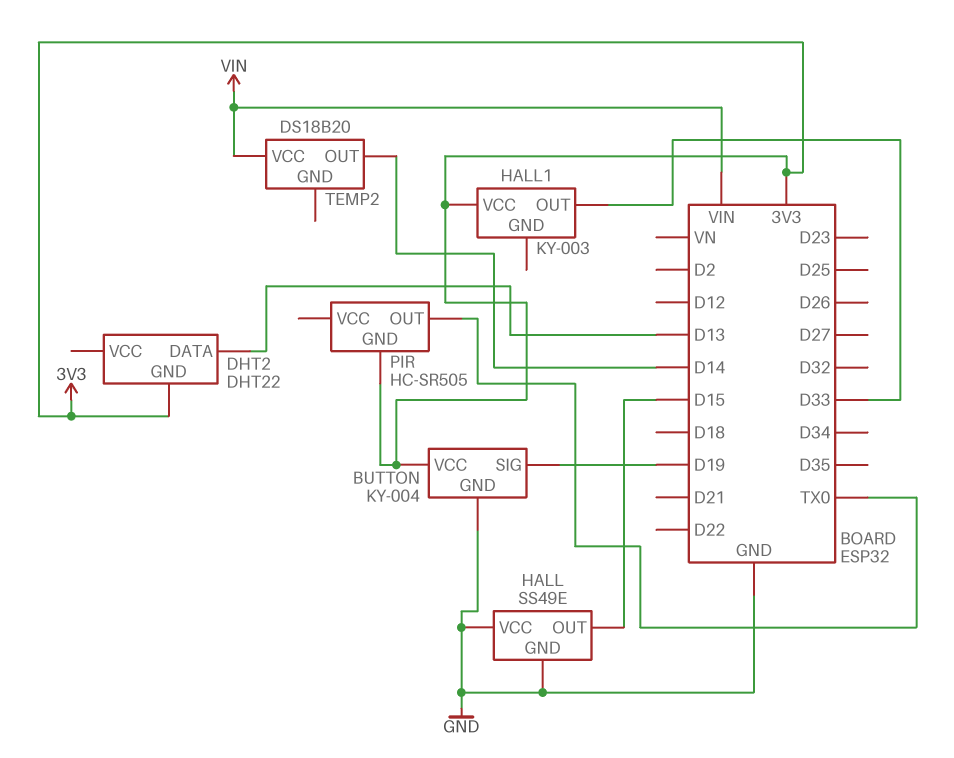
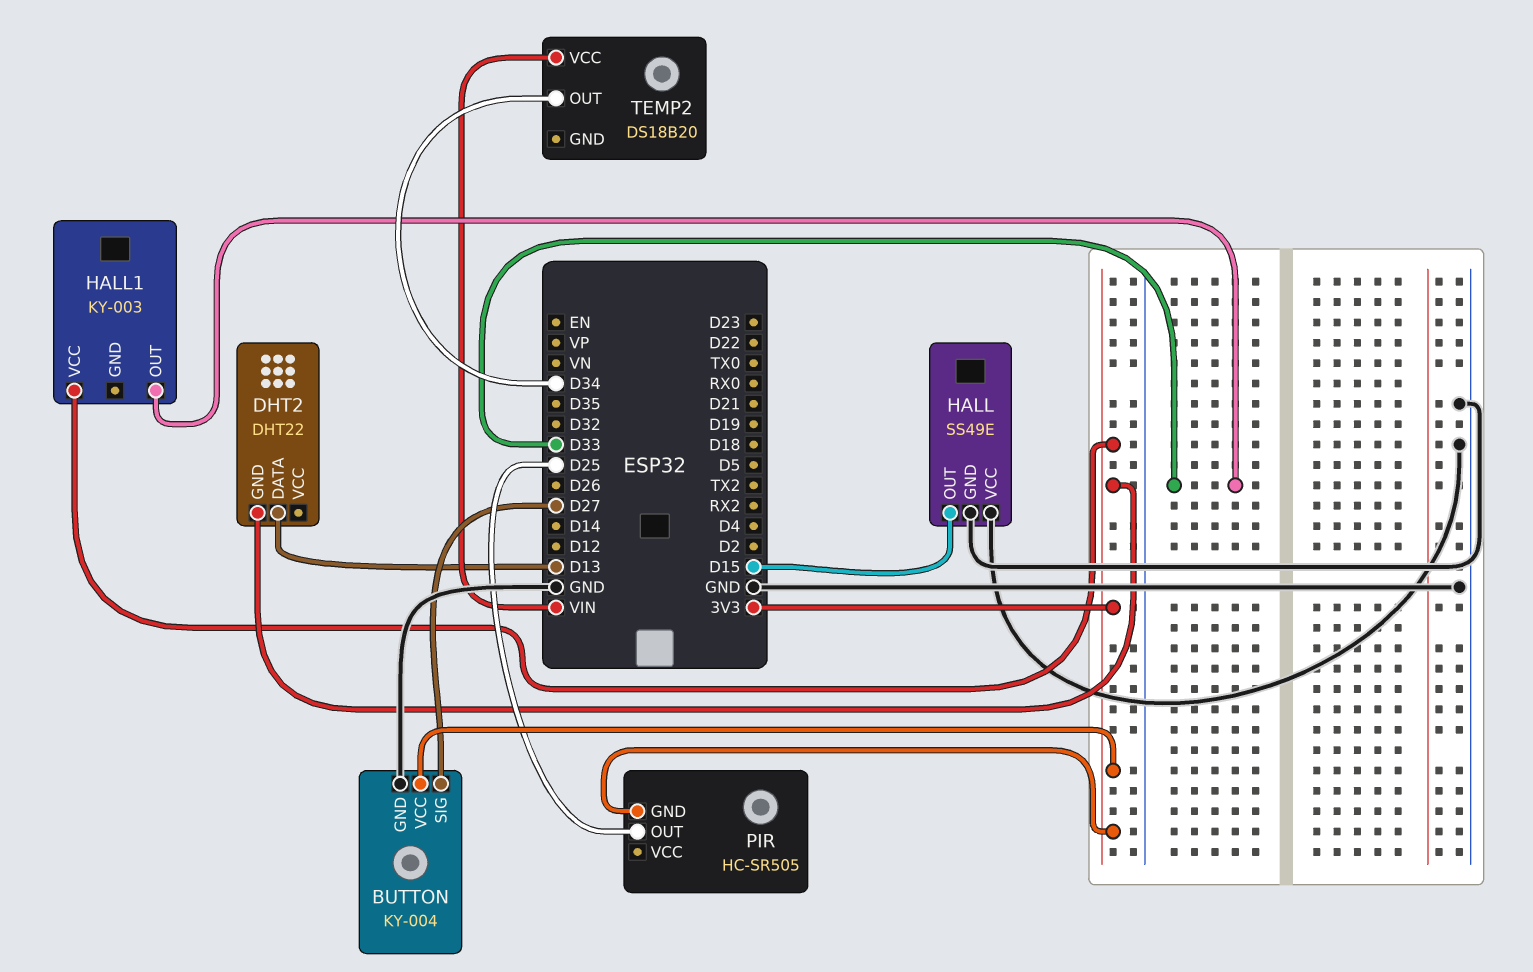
BUTTON pin SIG: D19 -> D27
PIR pin OUT: TX0 -> D25
TEMP2 pin OUT: D14 -> D34

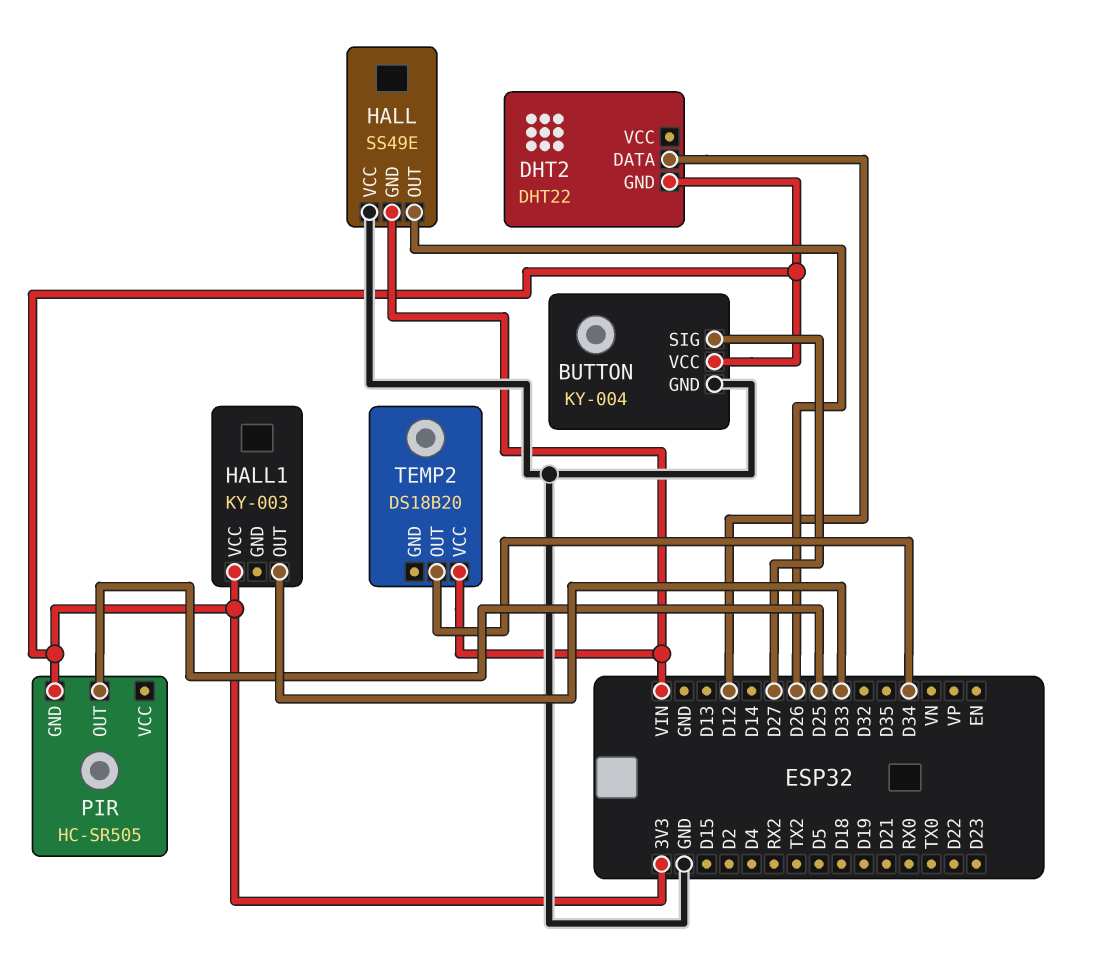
DHT2 pin DATA: D13 -> D12
HALL pin GND: GND -> VIN
HALL pin OUT: D15 -> D26

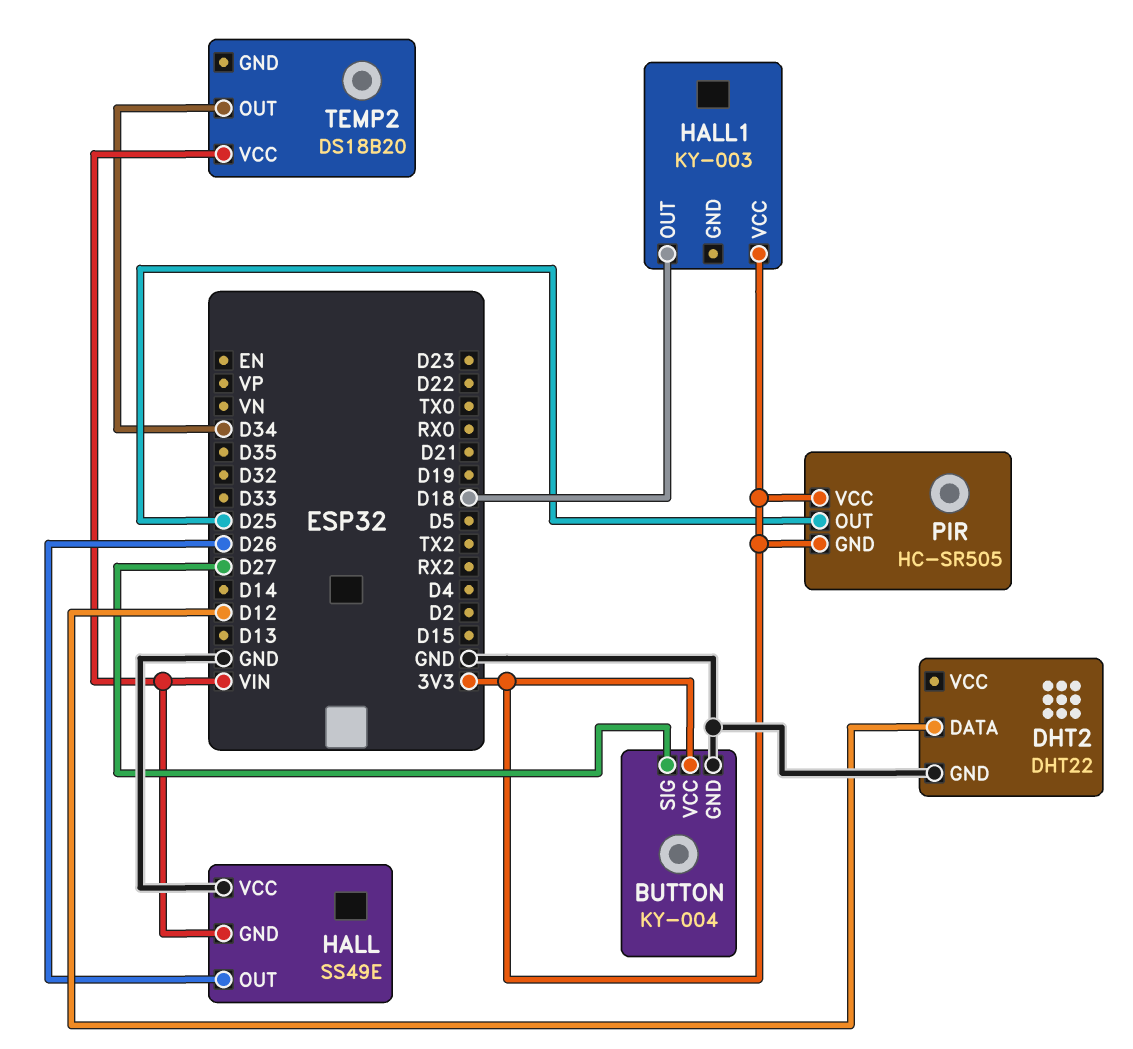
DHT2 pin GND: 3V3 -> GND
HALL1 pin OUT: D33 -> D18
PIR pin VCC: none -> 3V3

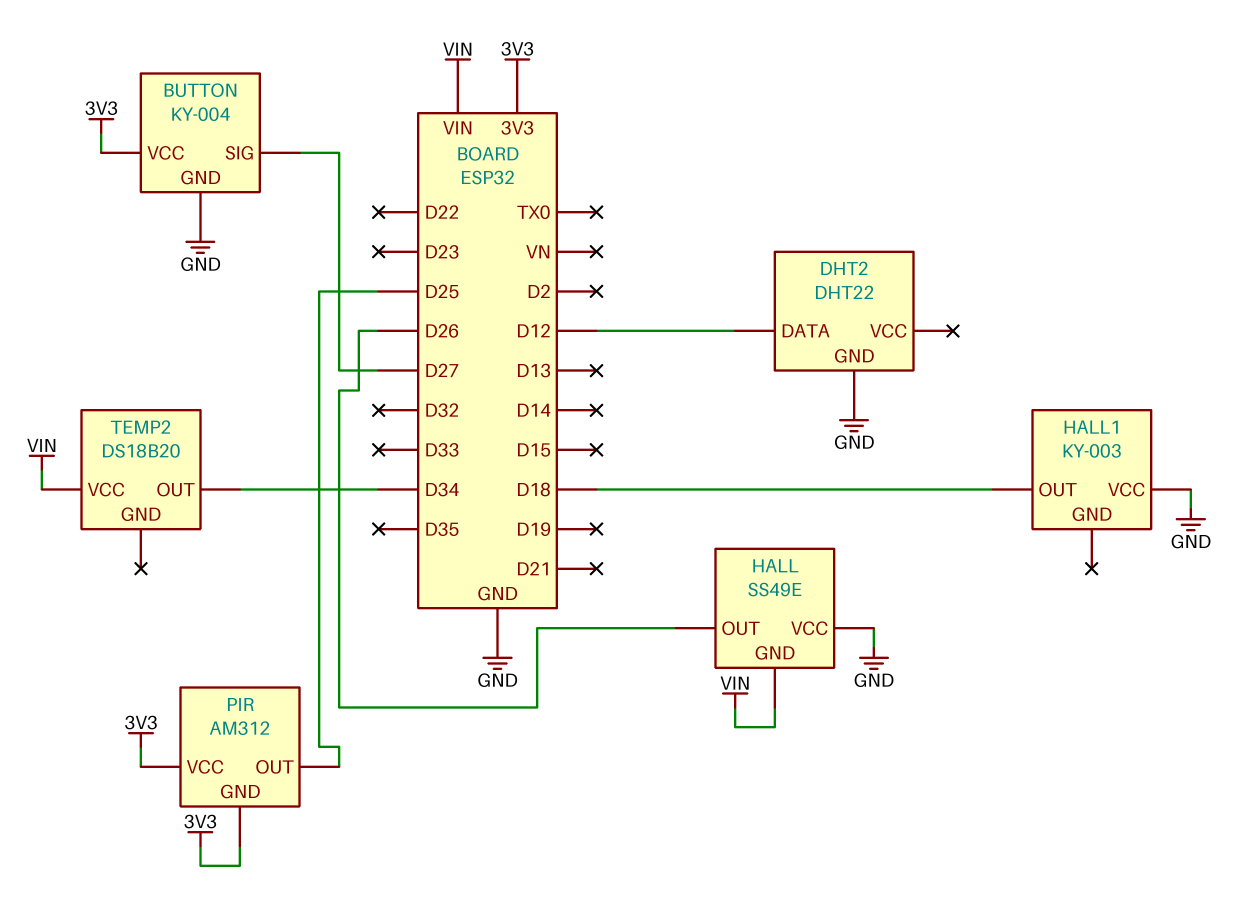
HALL1 pin VCC: 3V3 -> GND
PIR: HC-SR505 -> AM312

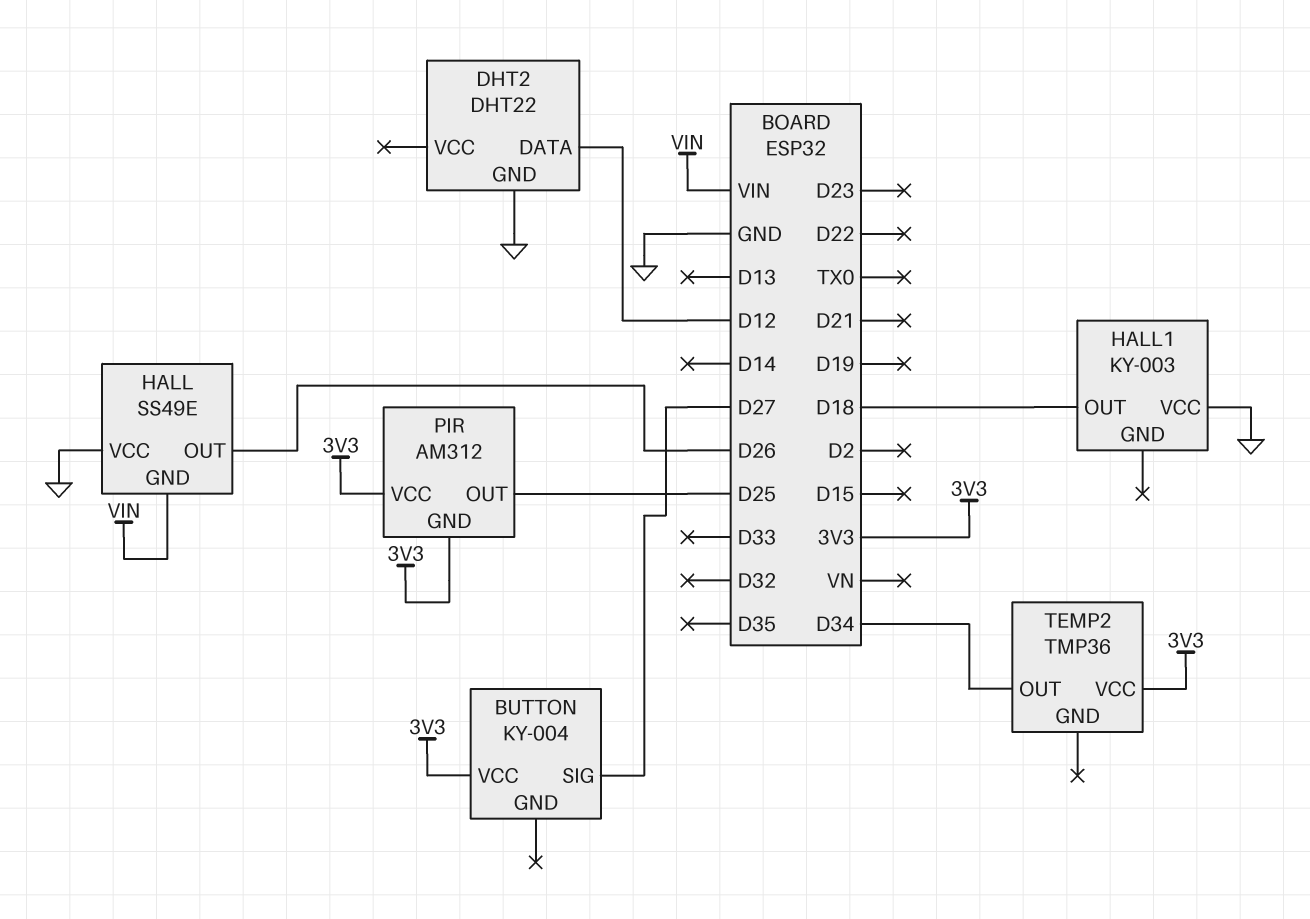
BUTTON pin GND: GND -> none
TEMP2: DS18B20 -> TMP36
TEMP2 pin VCC: VIN -> 3V3

